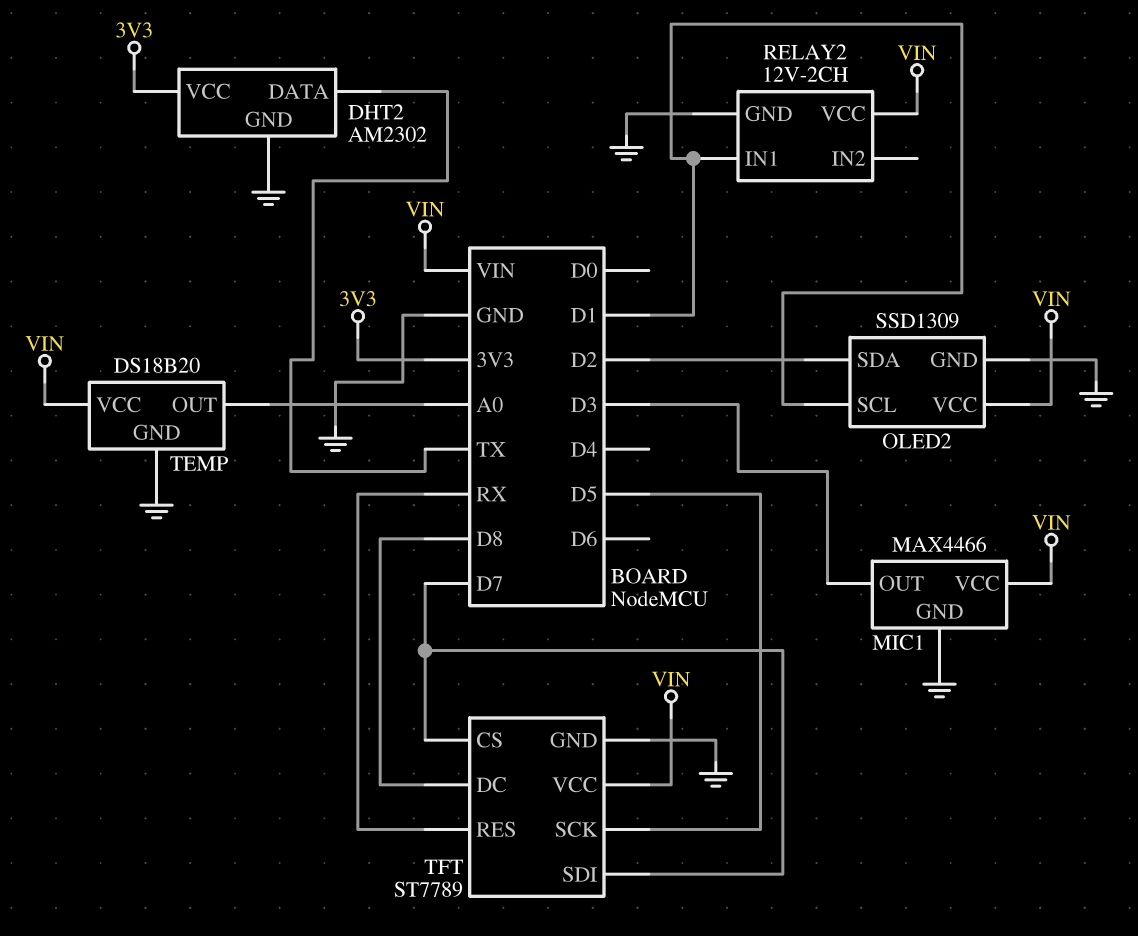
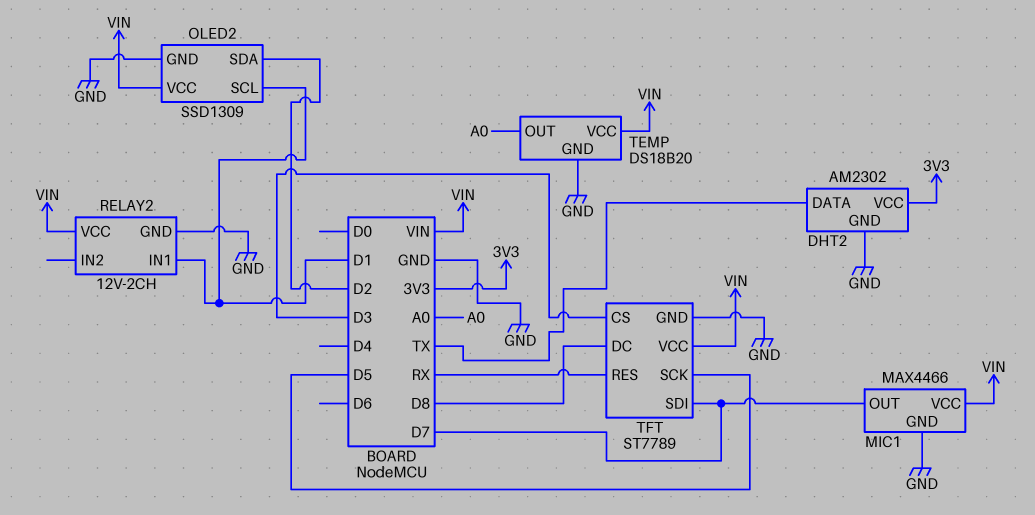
MIC1 pin OUT: D3 -> D7
TFT pin CS: D7 -> D3

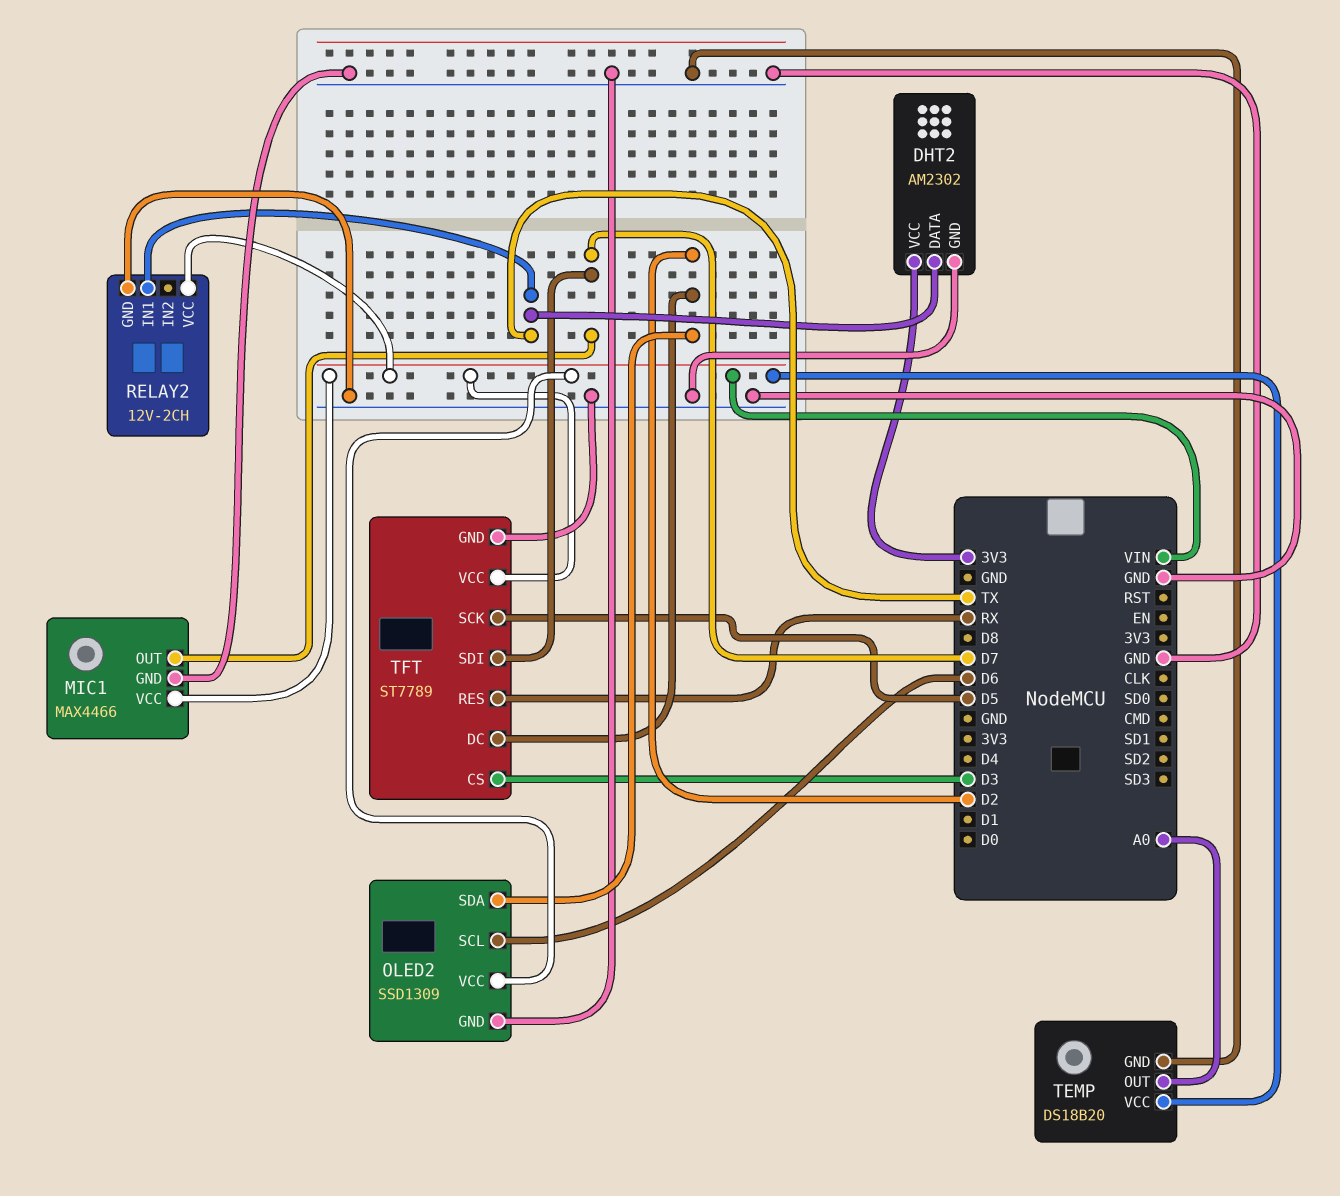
OLED2 pin SCL: D1 -> D6
RELAY2 pin IN1: D1 -> TX
TFT pin DC: D8 -> D2

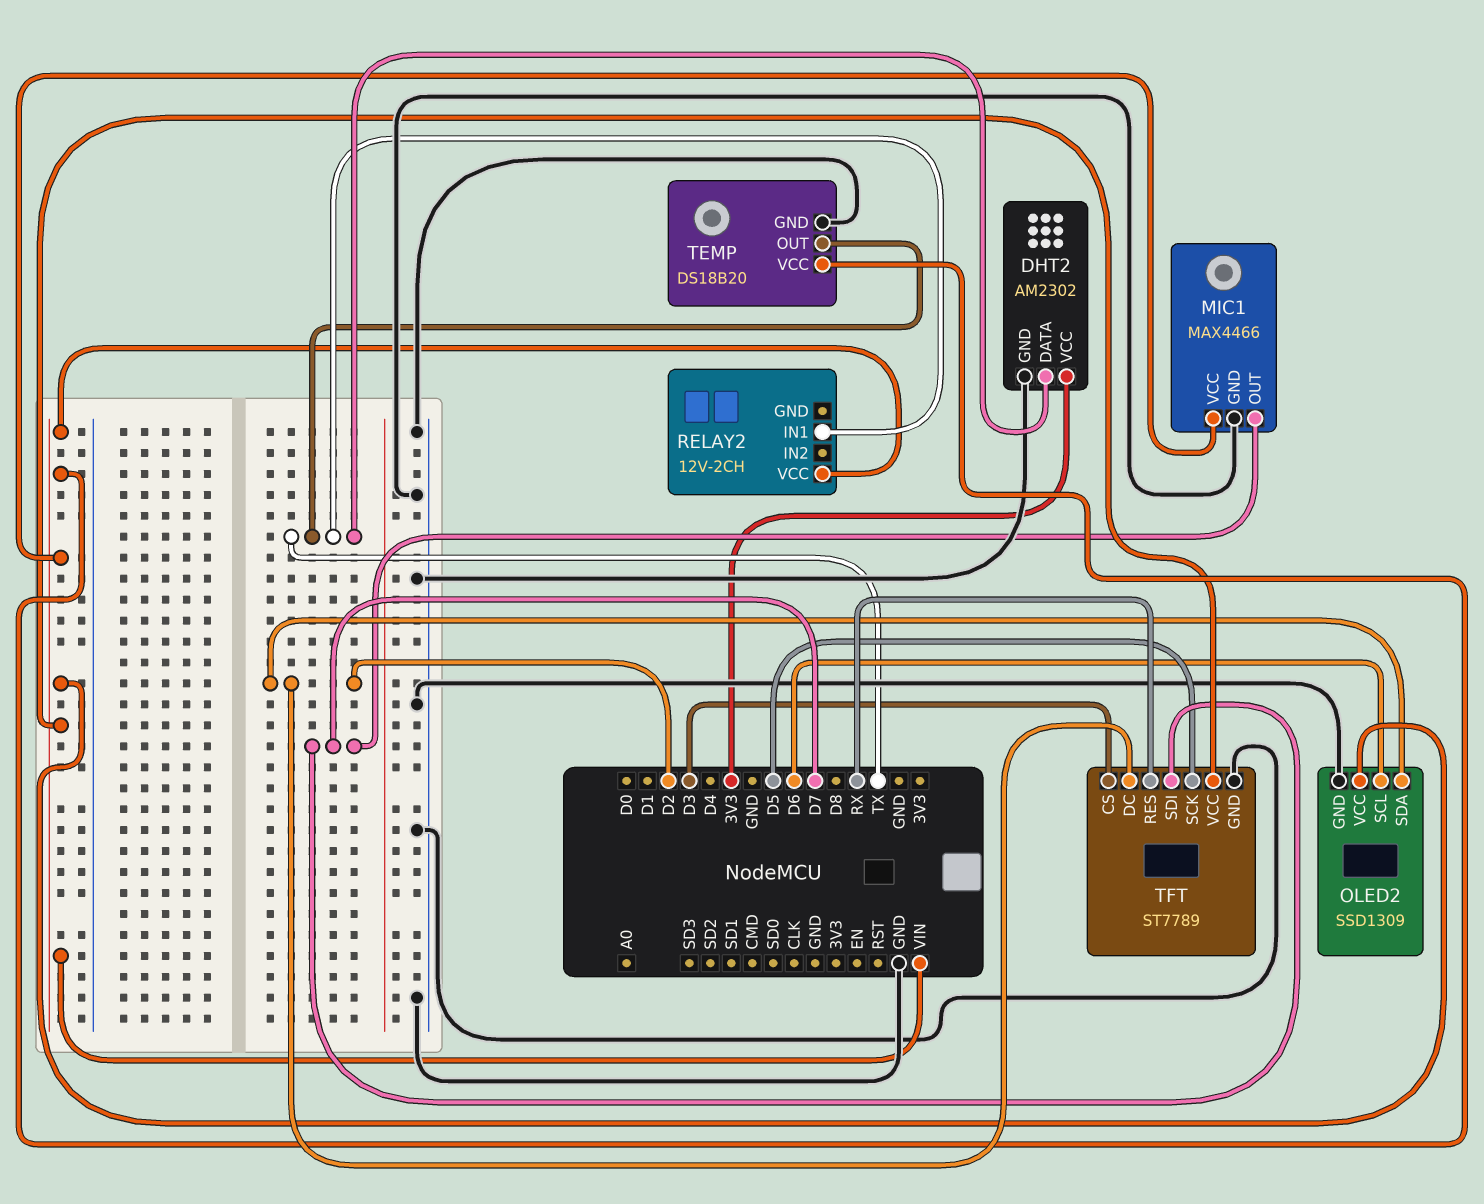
RELAY2 pin GND: GND -> none
TEMP pin OUT: A0 -> TX

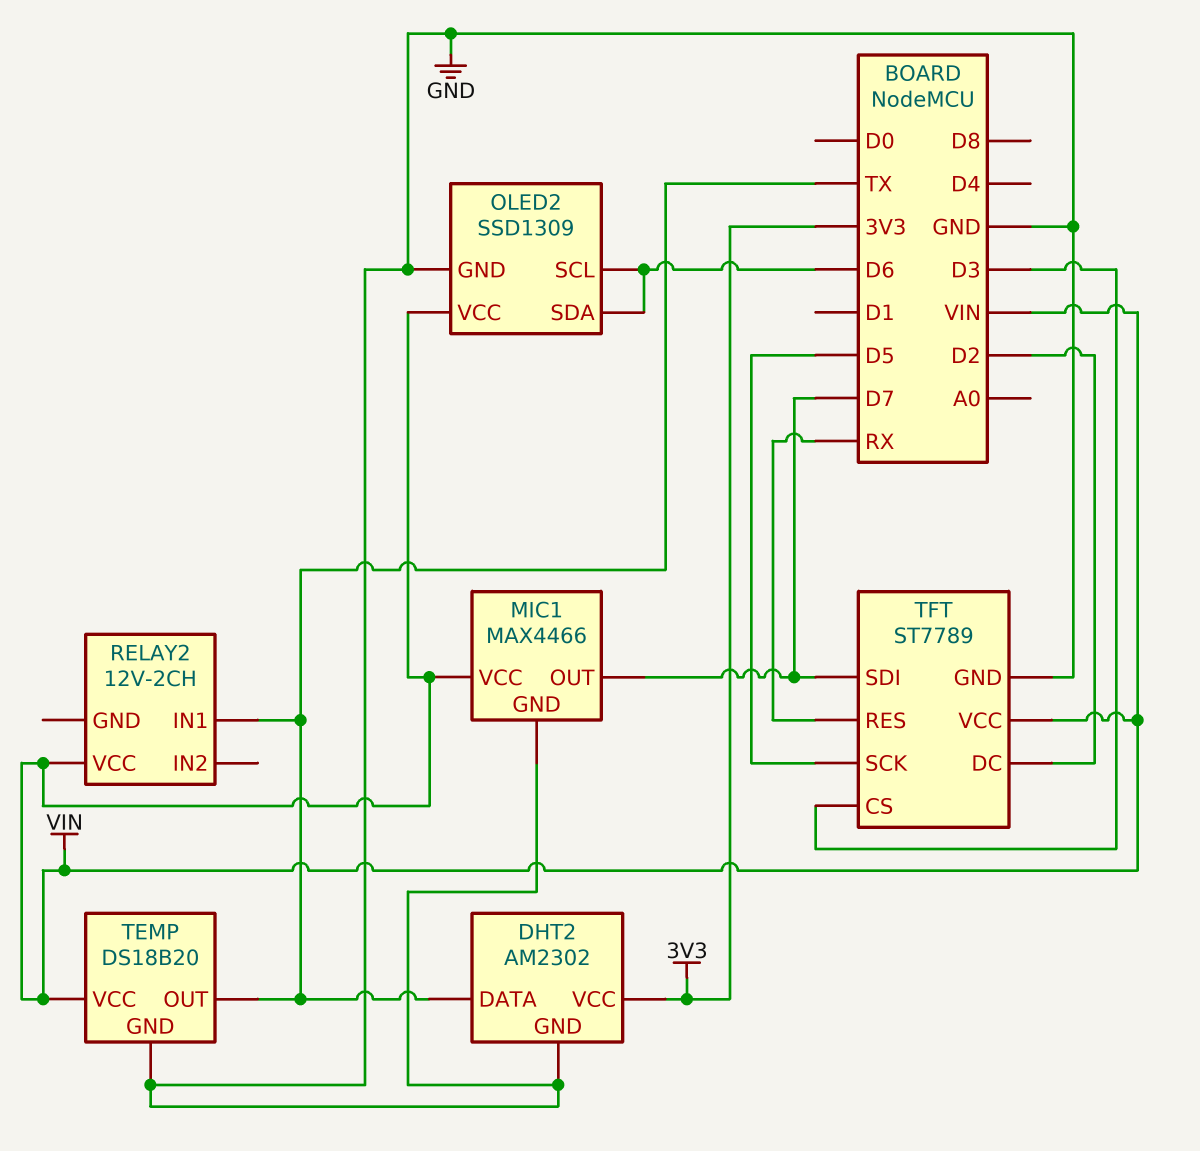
OLED2 pin SDA: D2 -> D6

